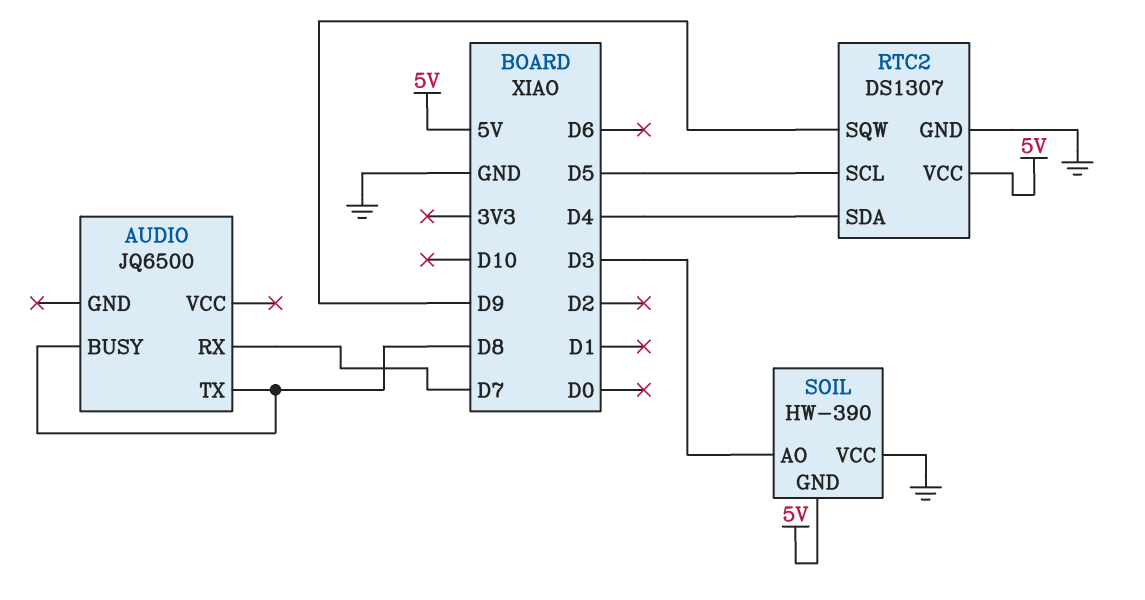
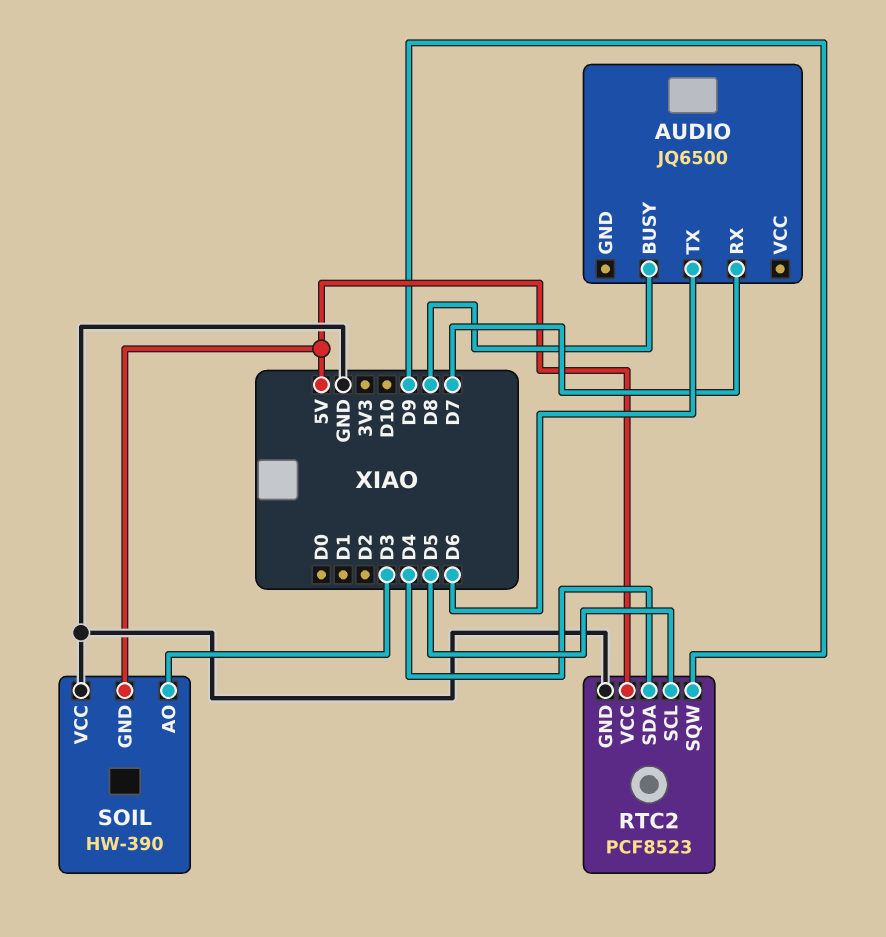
AUDIO pin TX: D8 -> D6
RTC2: DS1307 -> PCF8523

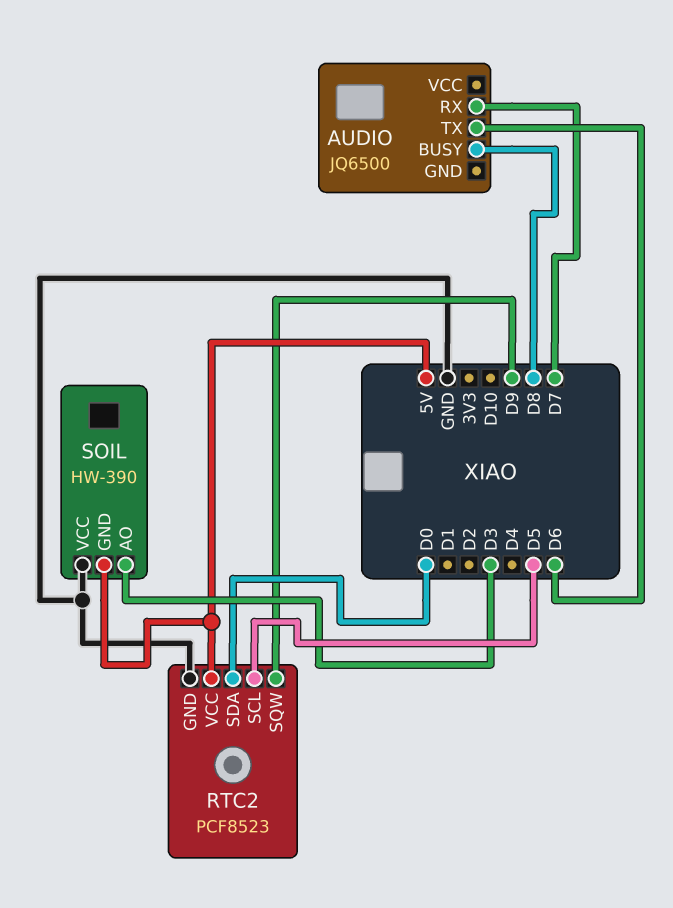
RTC2 pin SDA: D4 -> D0

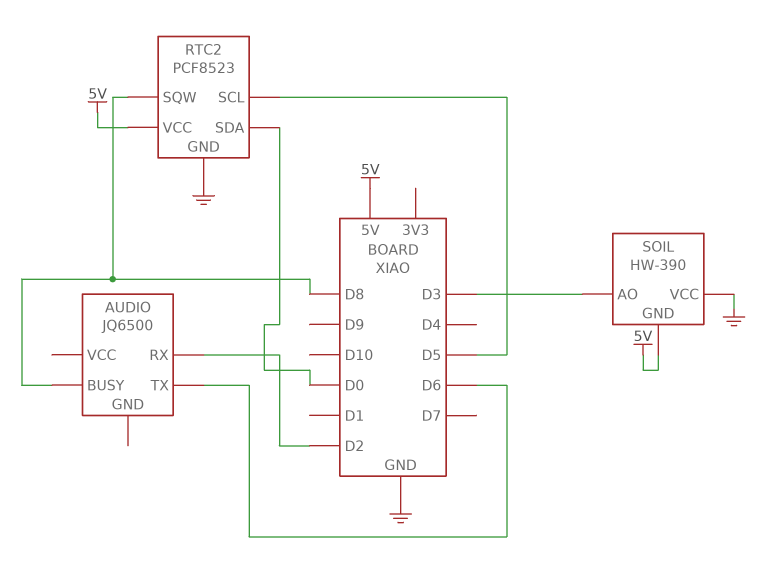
AUDIO pin RX: D7 -> D2
RTC2 pin SQW: D9 -> D8

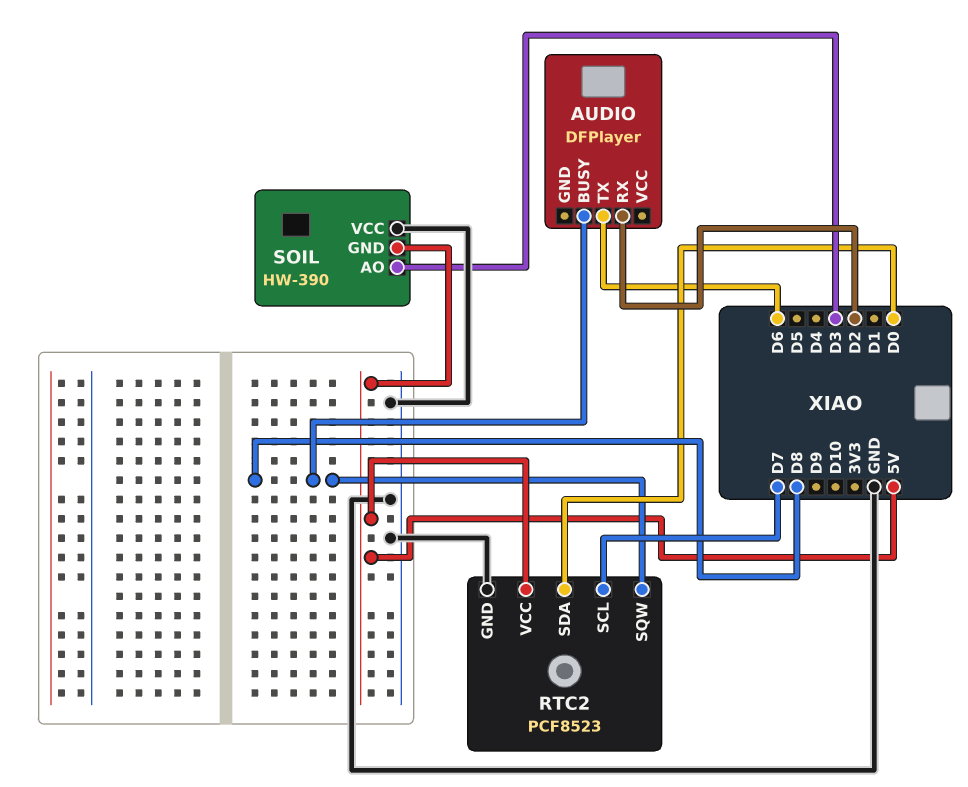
AUDIO: JQ6500 -> DFPlayer
RTC2 pin SCL: D5 -> D7

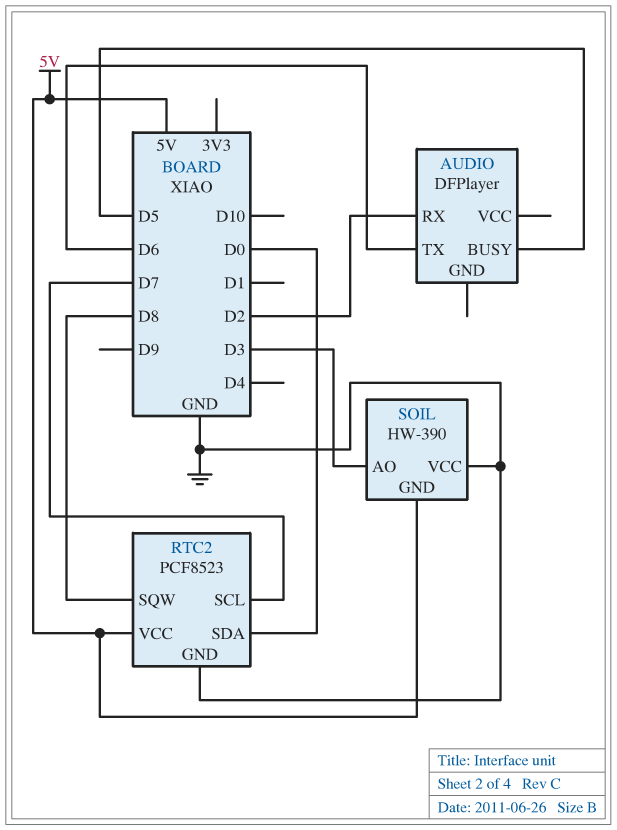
AUDIO pin BUSY: D8 -> D5

